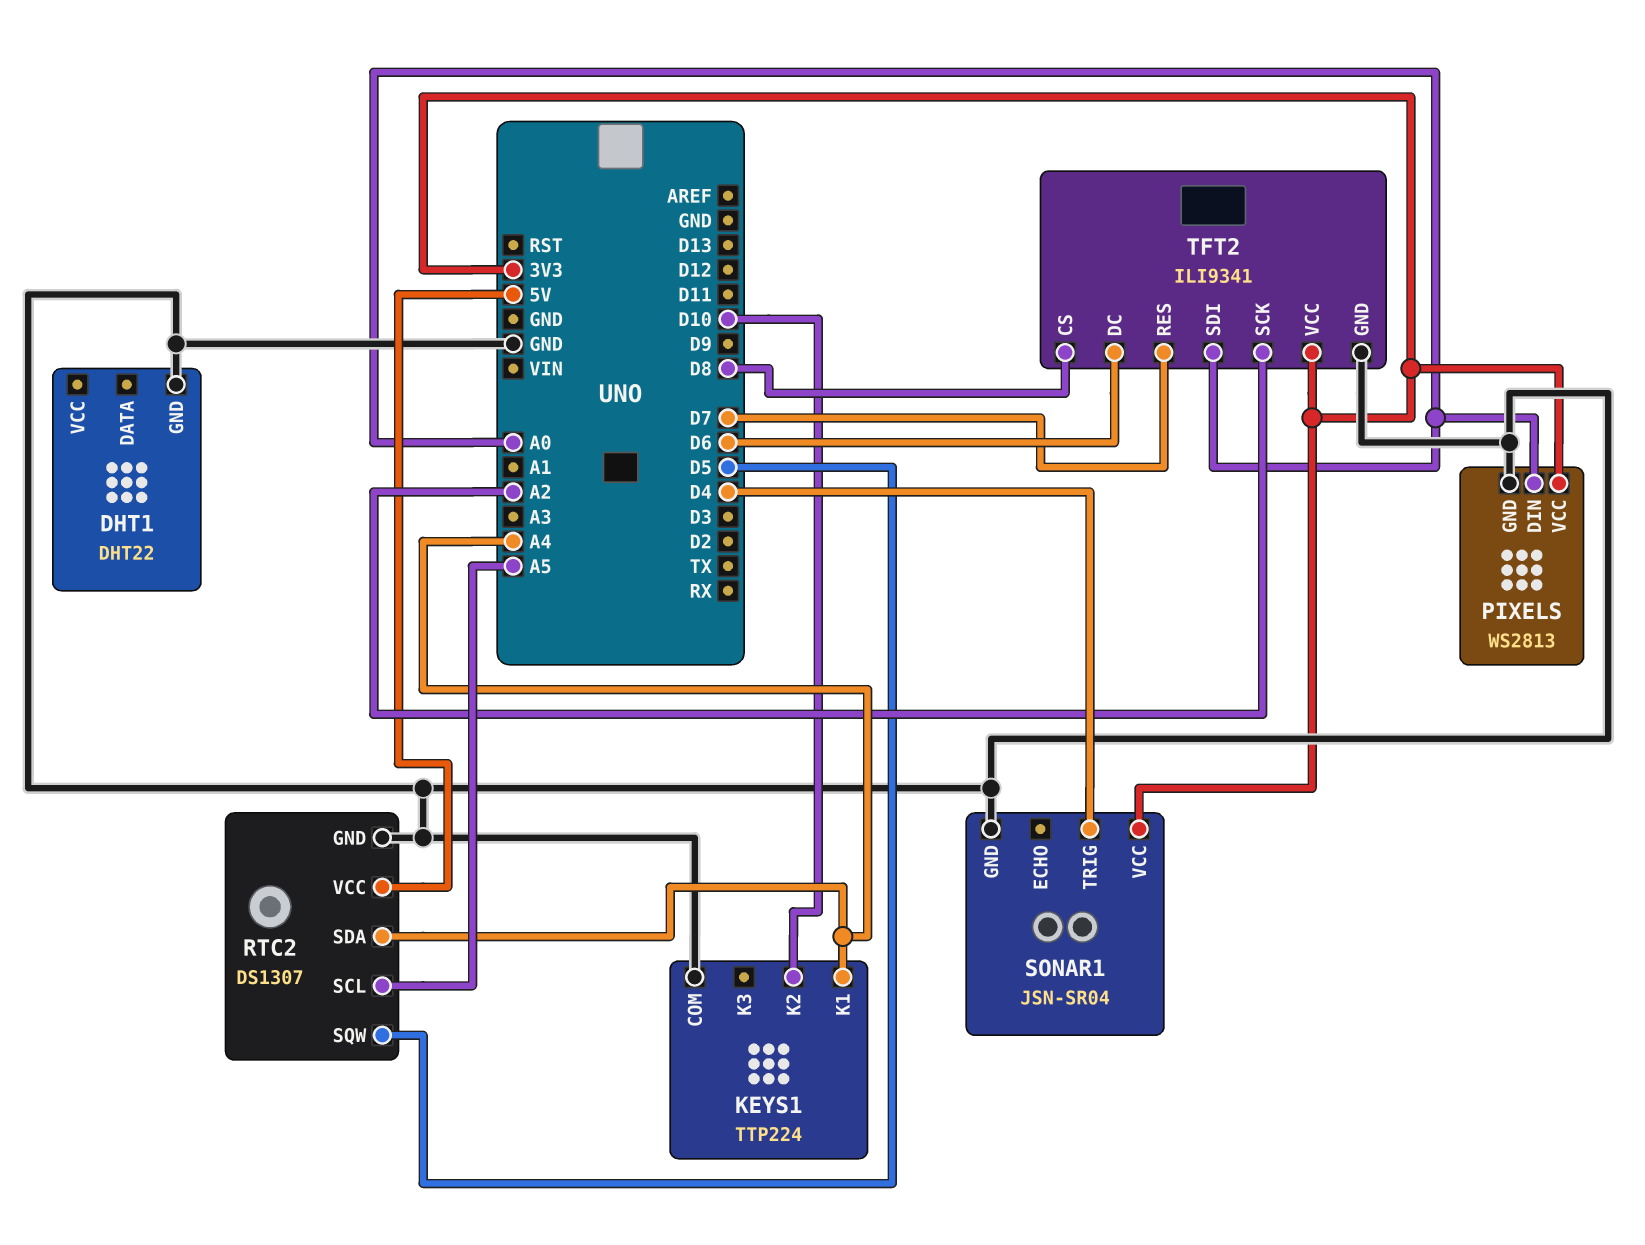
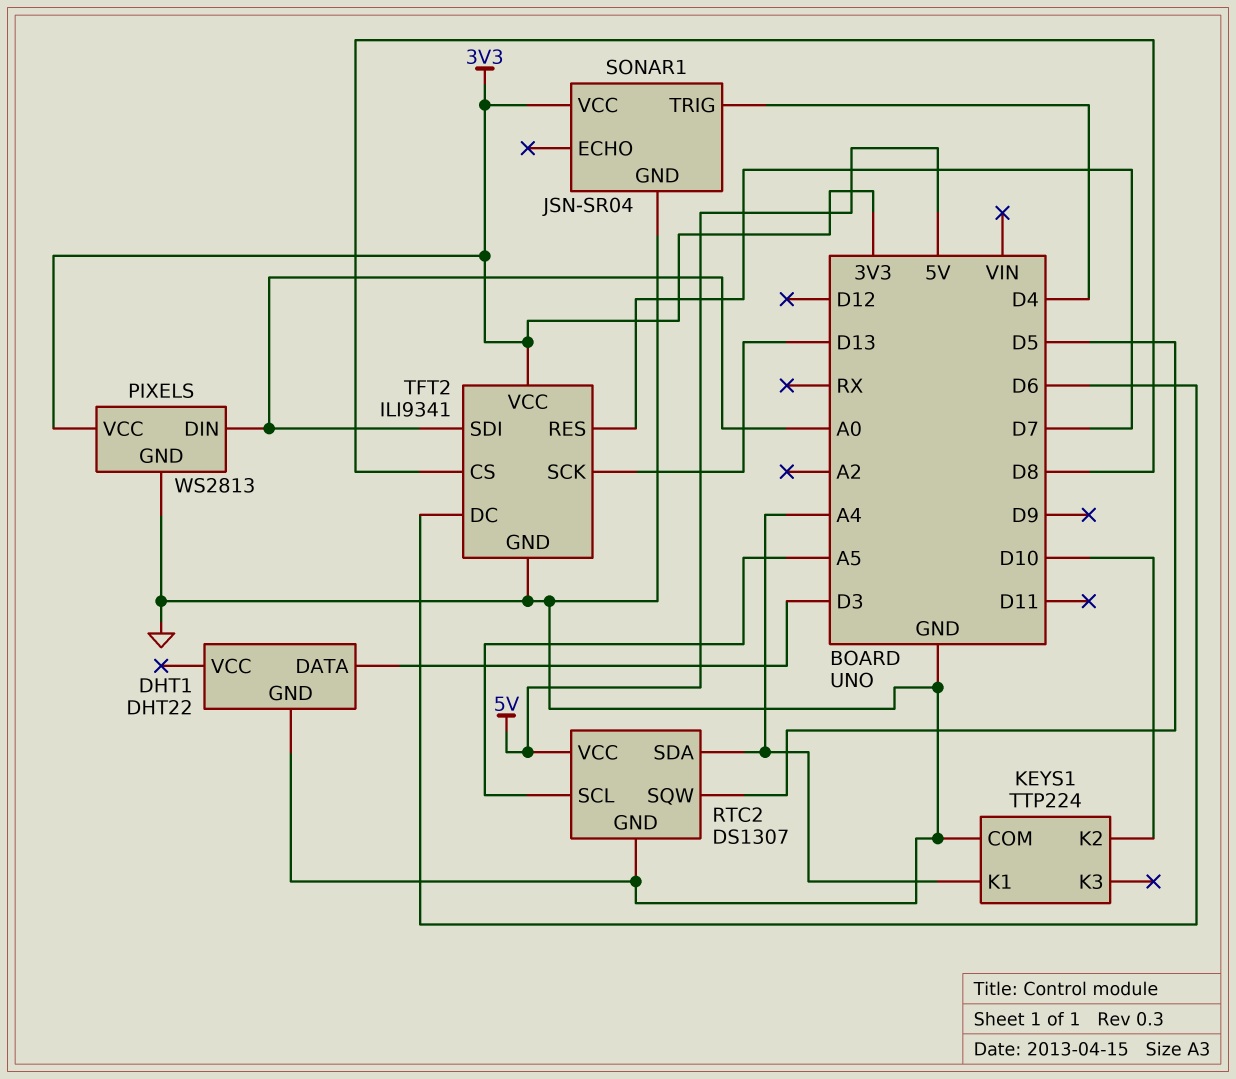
DHT1 pin DATA: none -> D3
TFT2 pin SCK: A2 -> D13

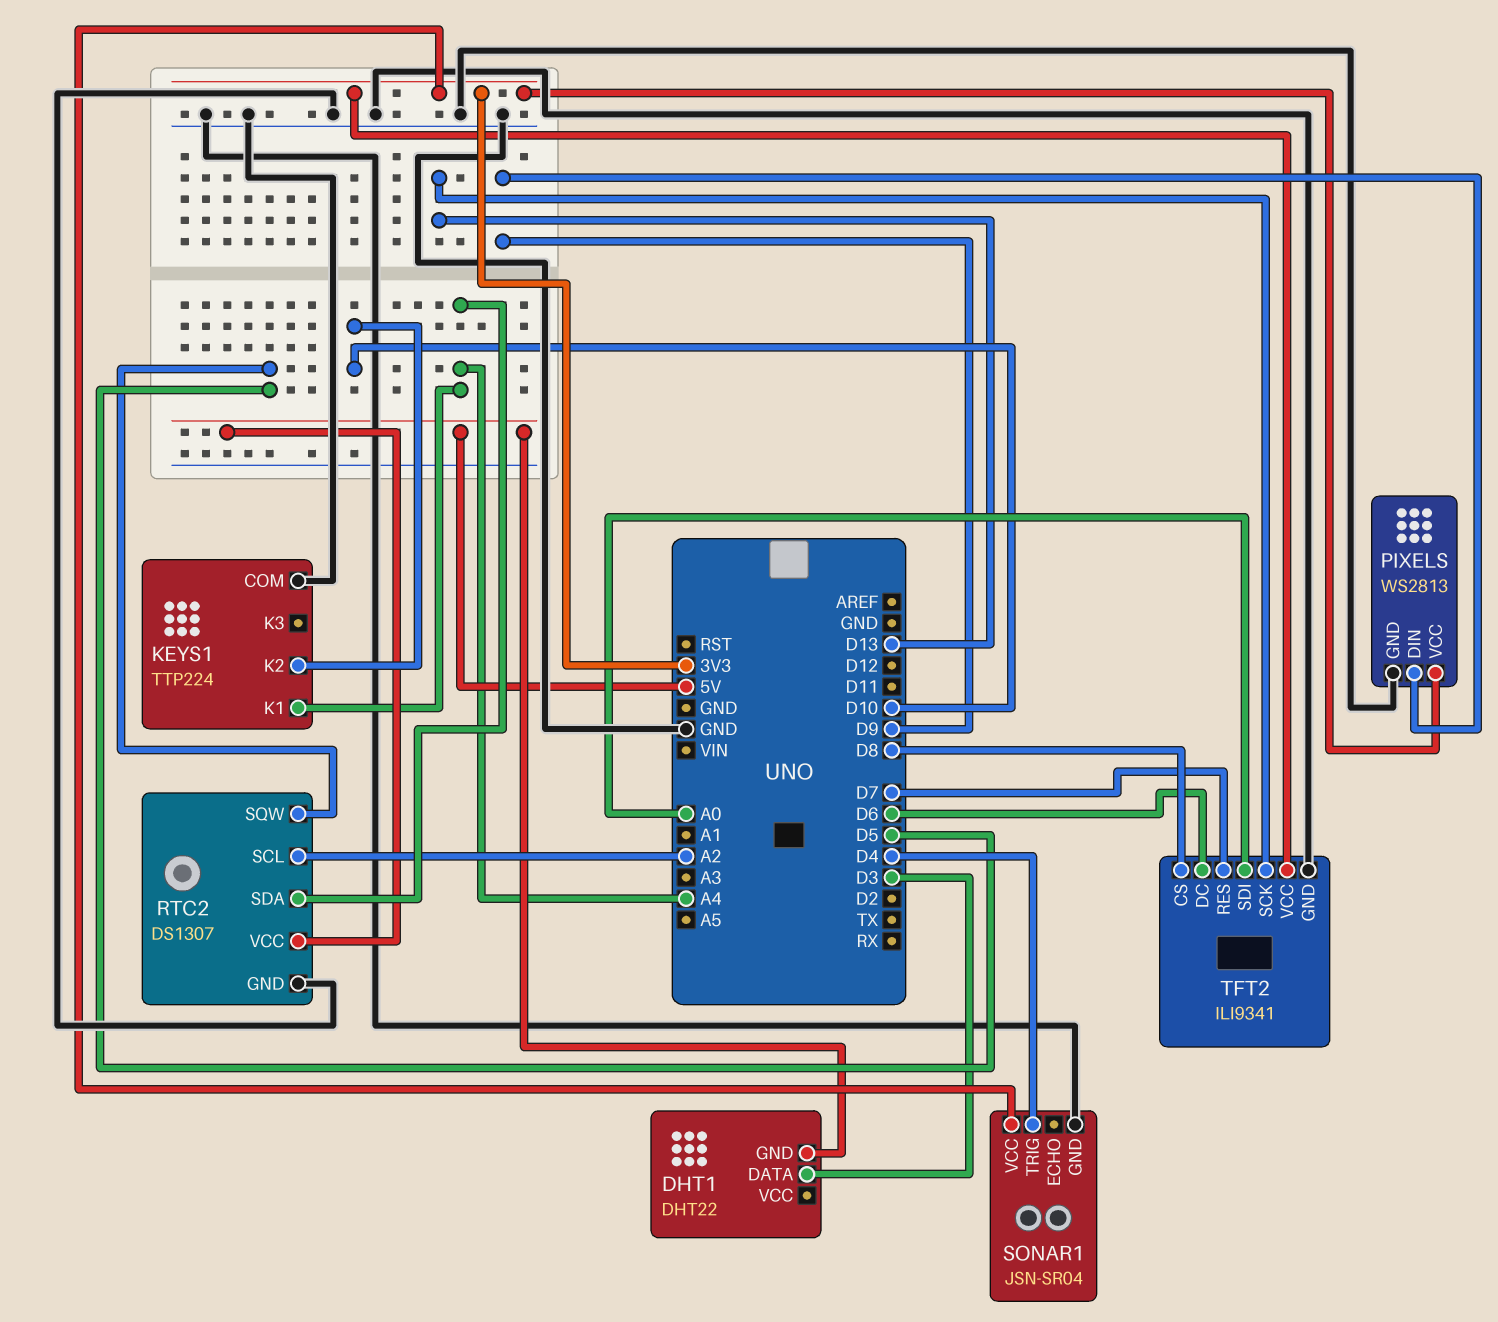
DHT1 pin GND: GND -> 5V
PIXELS pin DIN: A0 -> D9
RTC2 pin SCL: A5 -> A2

